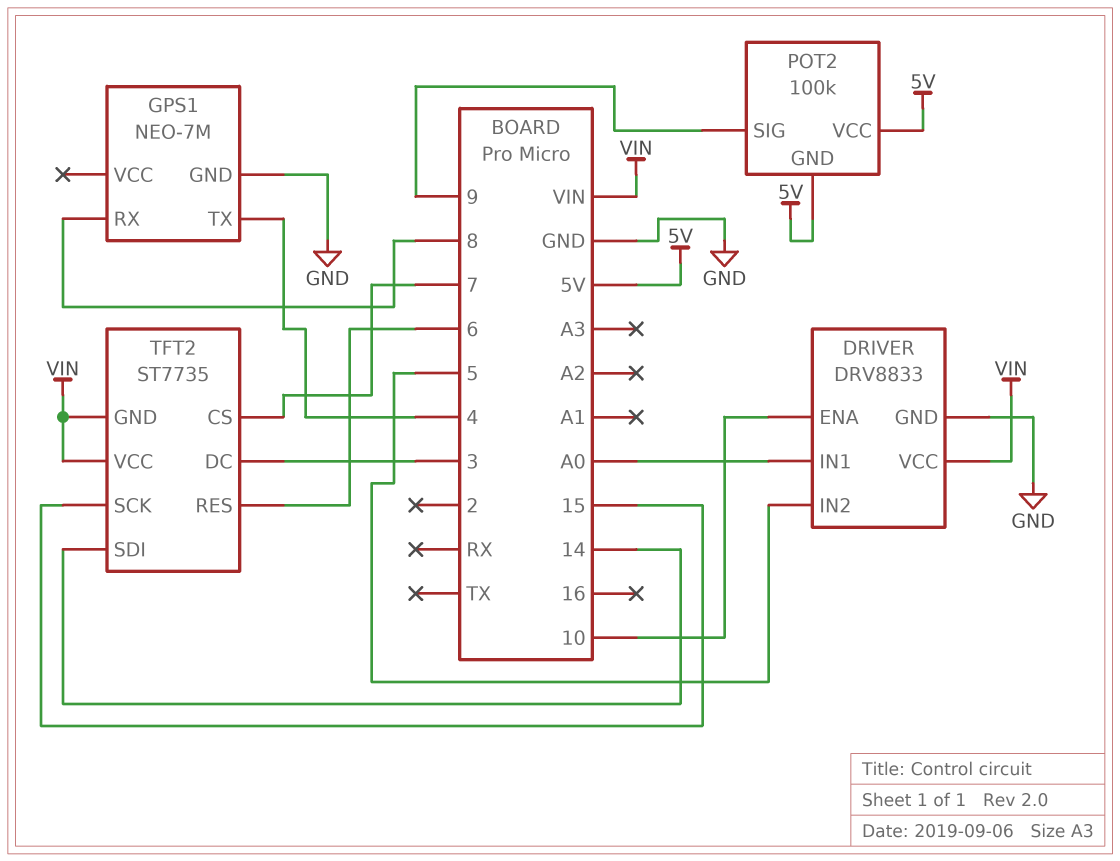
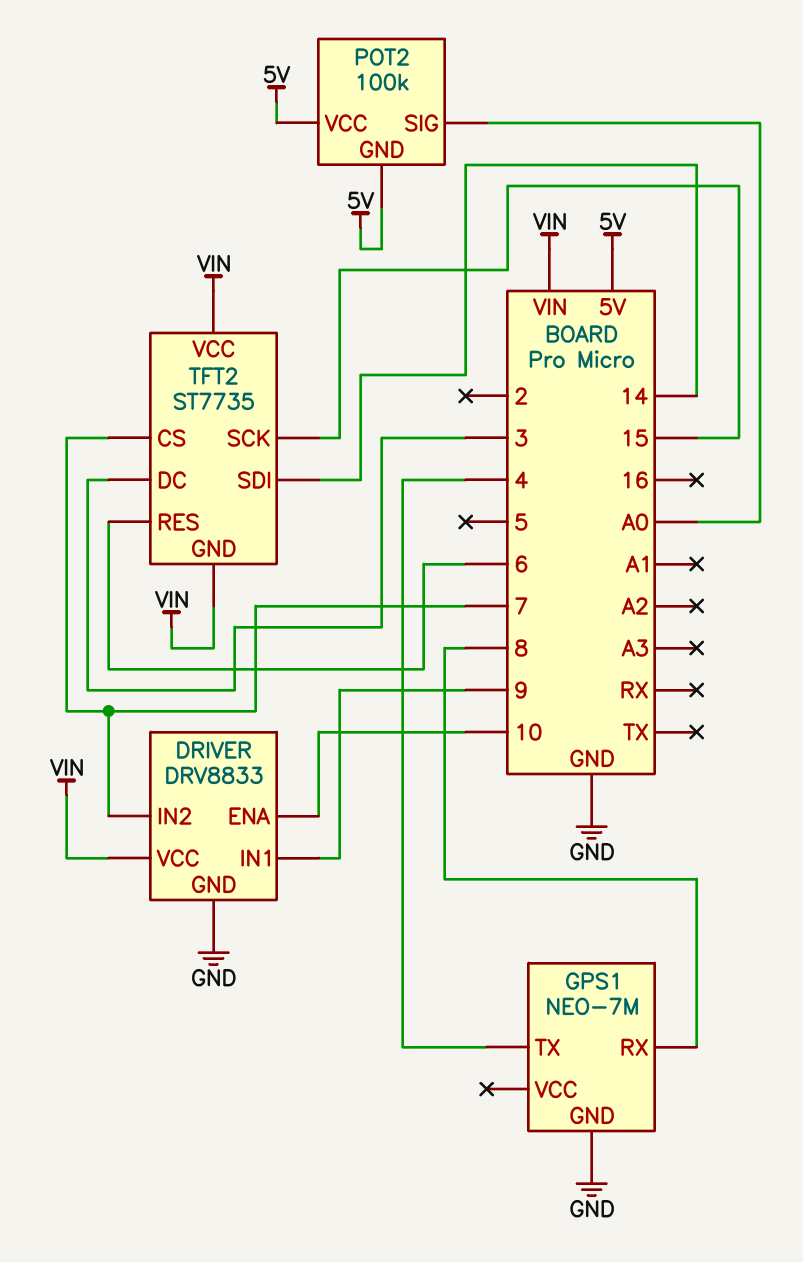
DRIVER pin IN1: A0 -> 9
DRIVER pin IN2: 5 -> 7
POT2 pin SIG: 9 -> A0

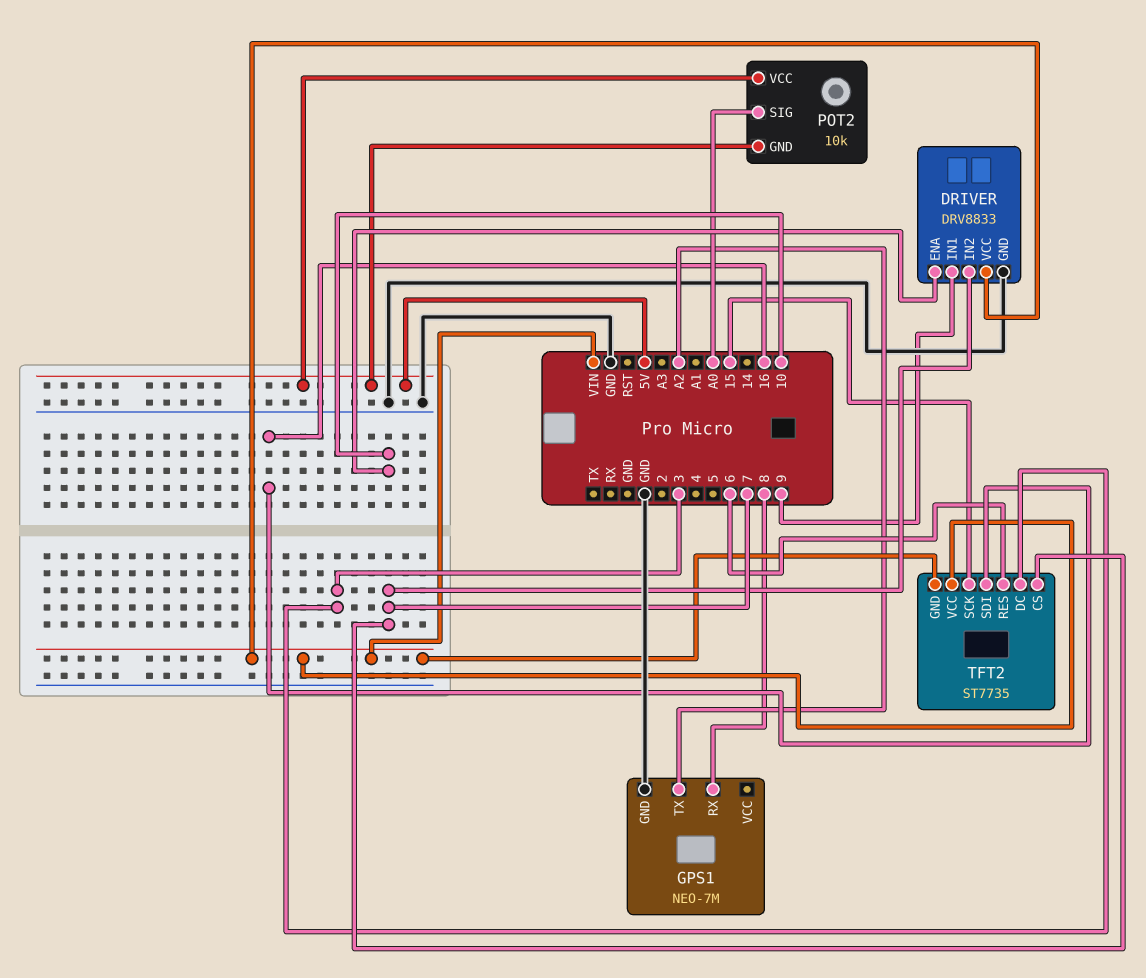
GPS1 pin TX: 4 -> A2
POT2: 100k -> 10k
TFT2 pin SDI: 14 -> 16

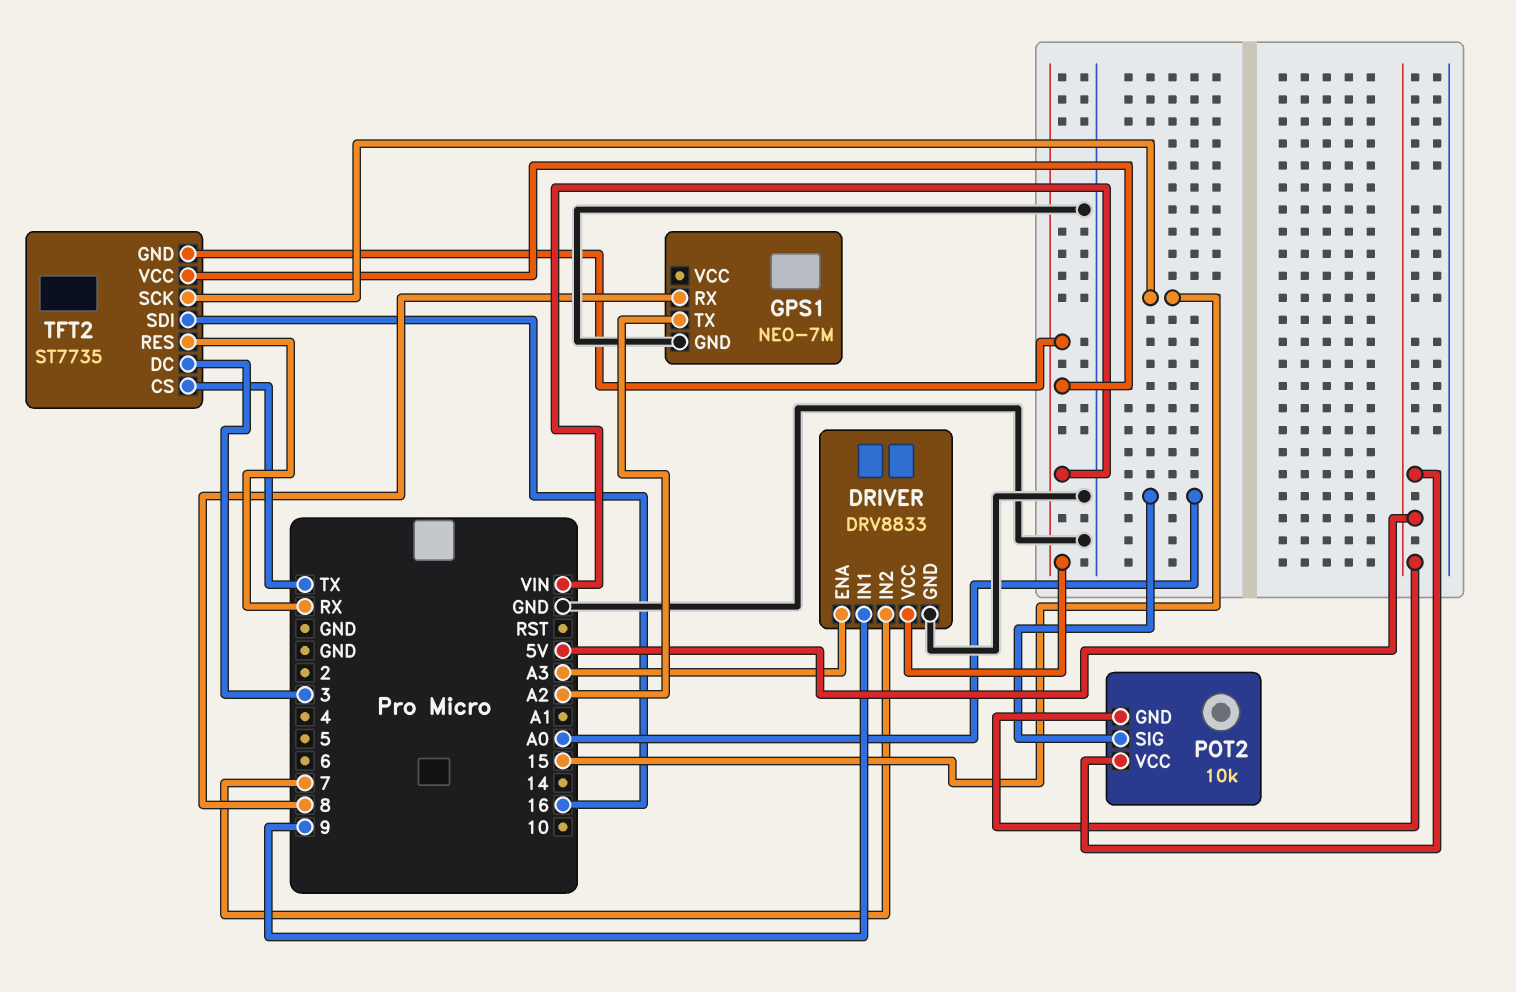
DRIVER pin ENA: 10 -> A3
TFT2 pin CS: 7 -> TX
TFT2 pin RES: 6 -> RX

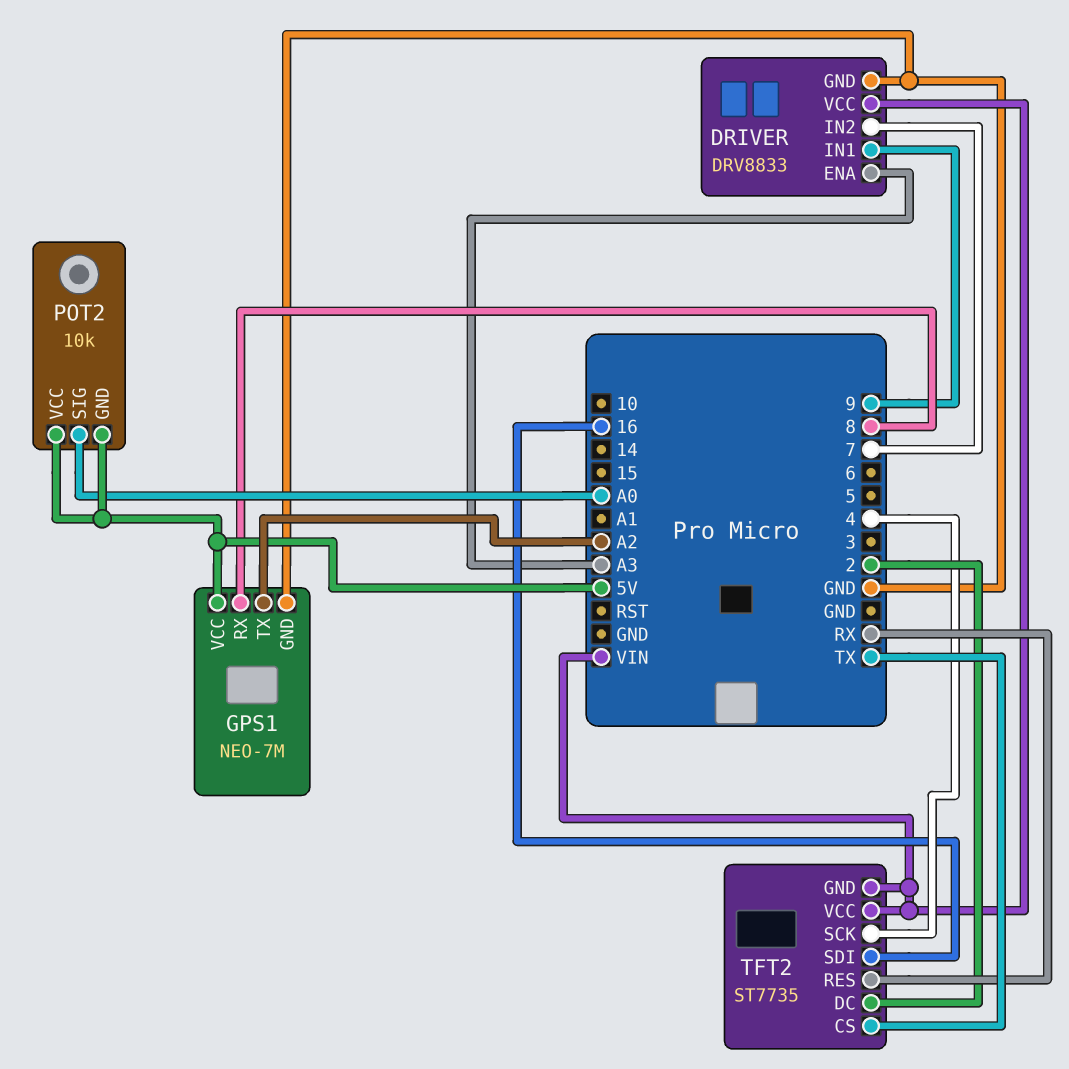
GPS1 pin VCC: none -> 5V
TFT2 pin DC: 3 -> 2
TFT2 pin SCK: 15 -> 4

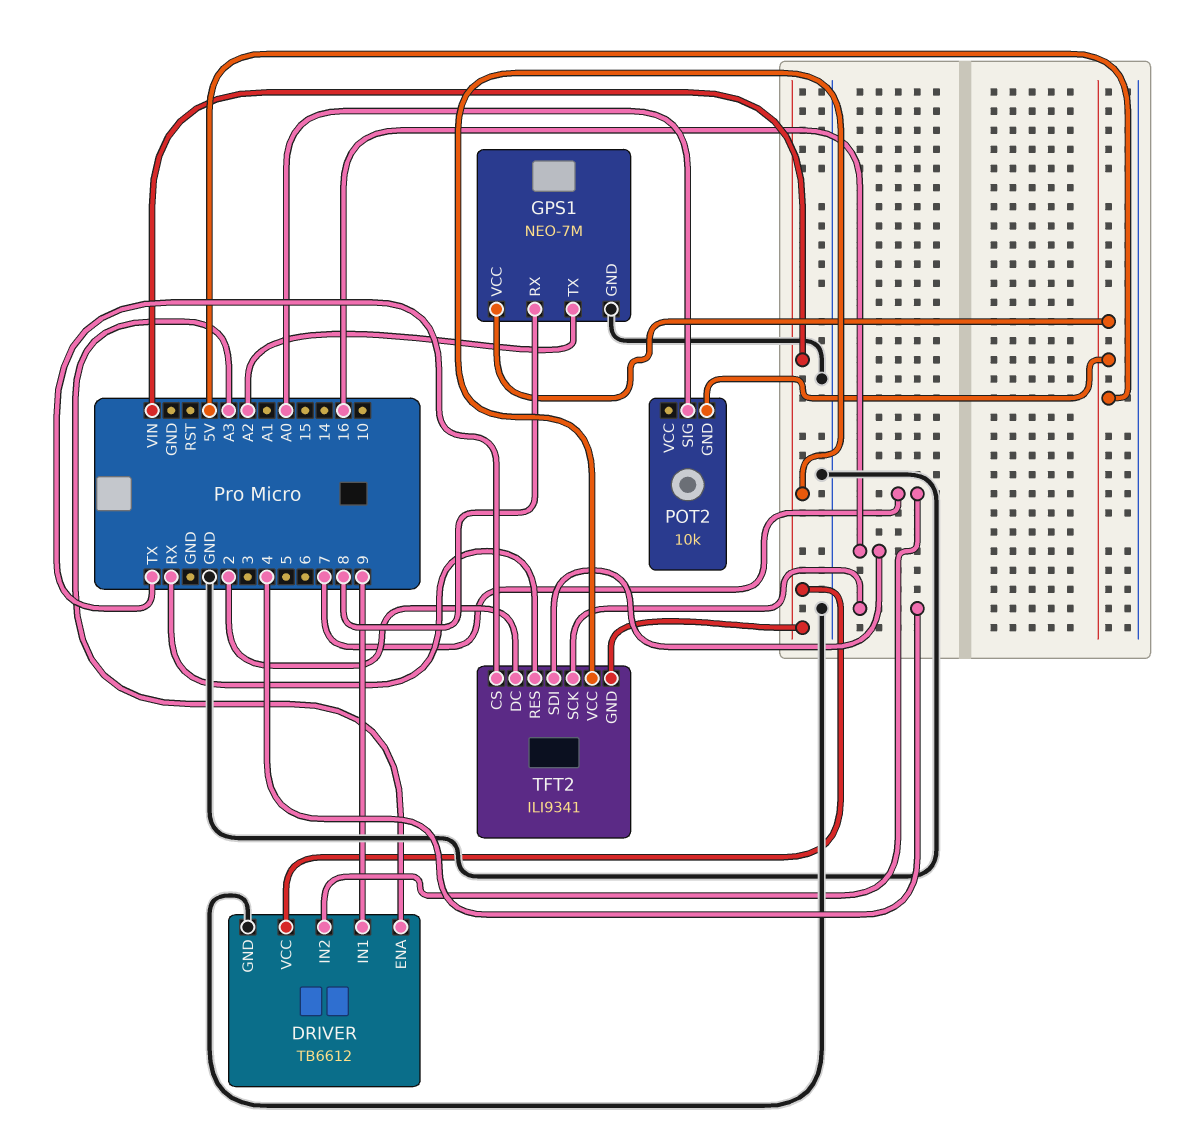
DRIVER: DRV8833 -> TB6612
POT2 pin VCC: 5V -> none
TFT2: ST7735 -> ILI9341

